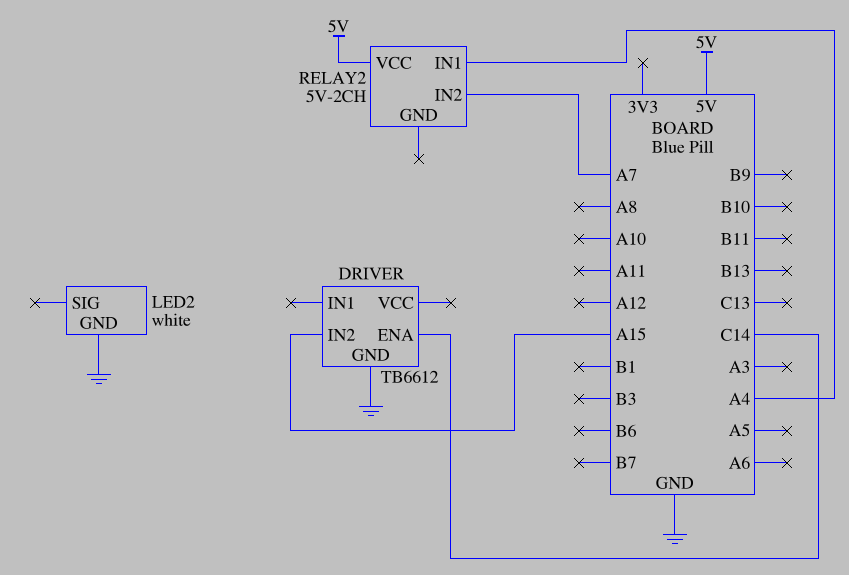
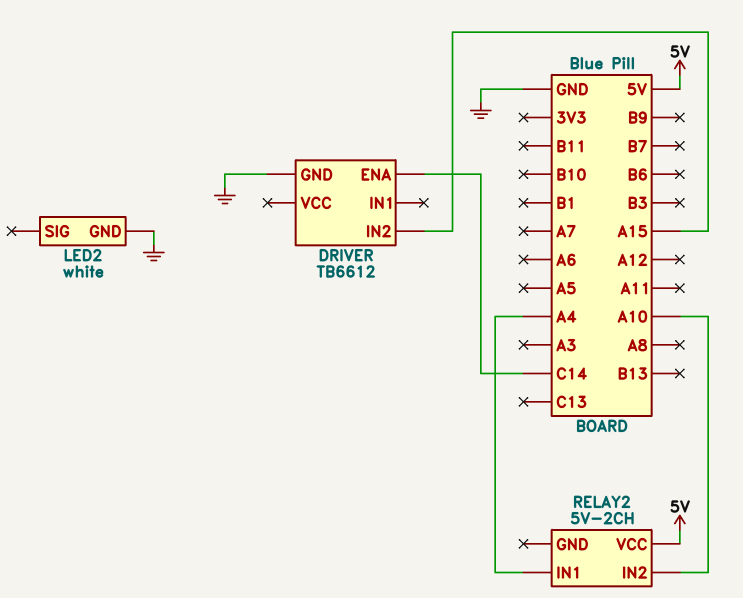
RELAY2 pin IN2: A7 -> A10

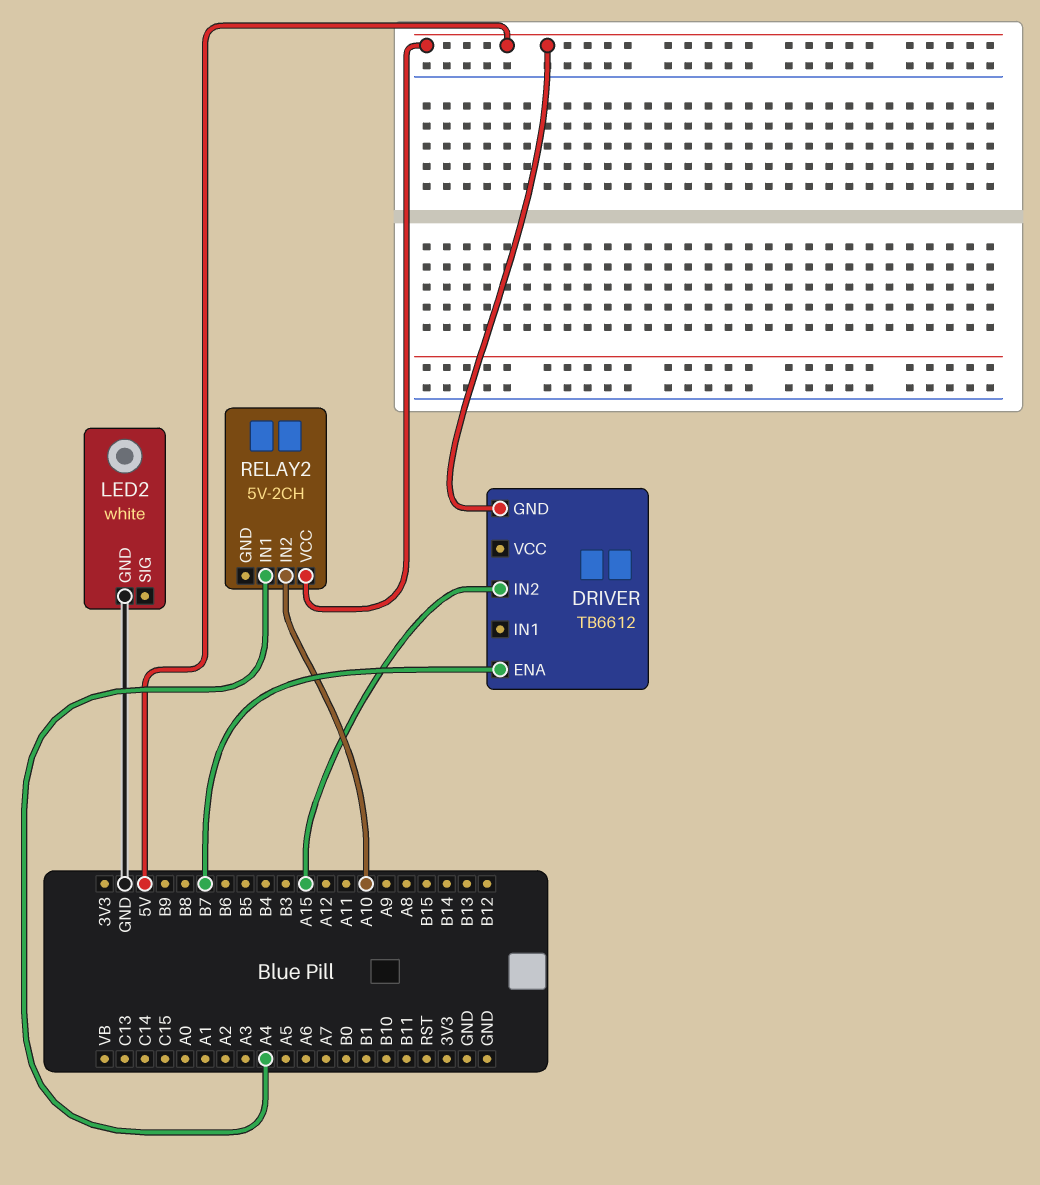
DRIVER pin ENA: C14 -> B7
DRIVER pin GND: GND -> 5V

